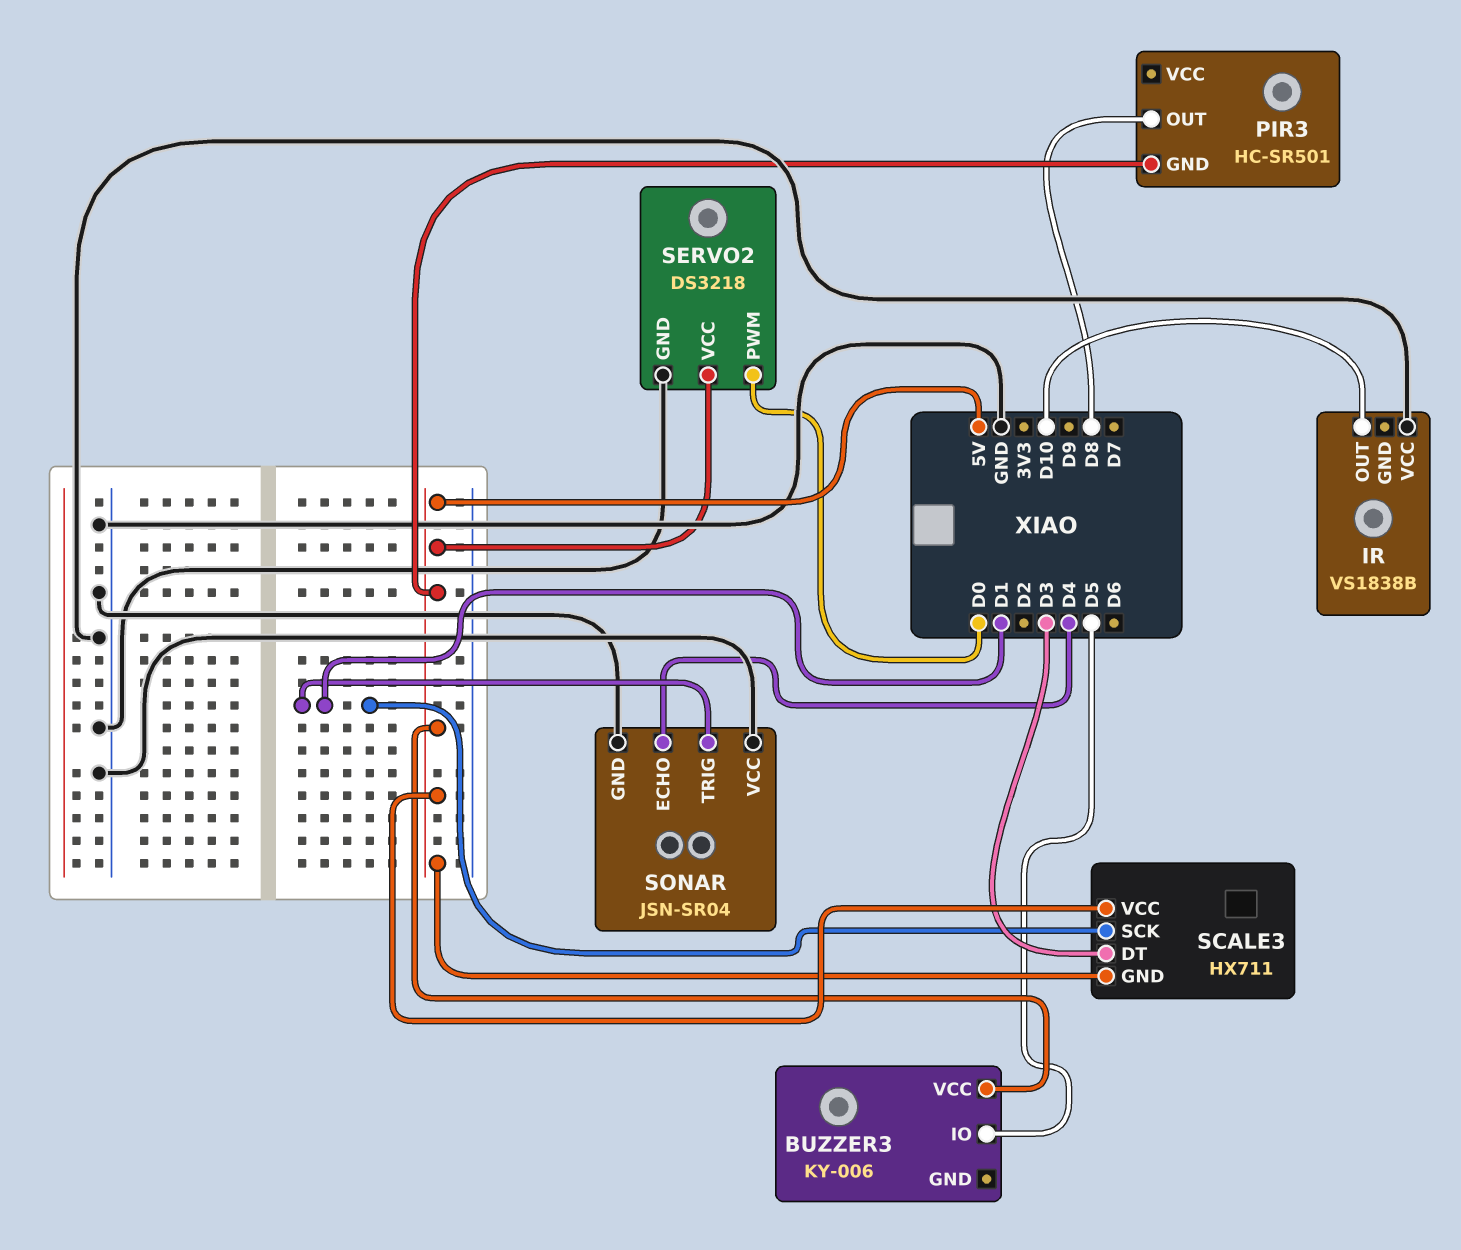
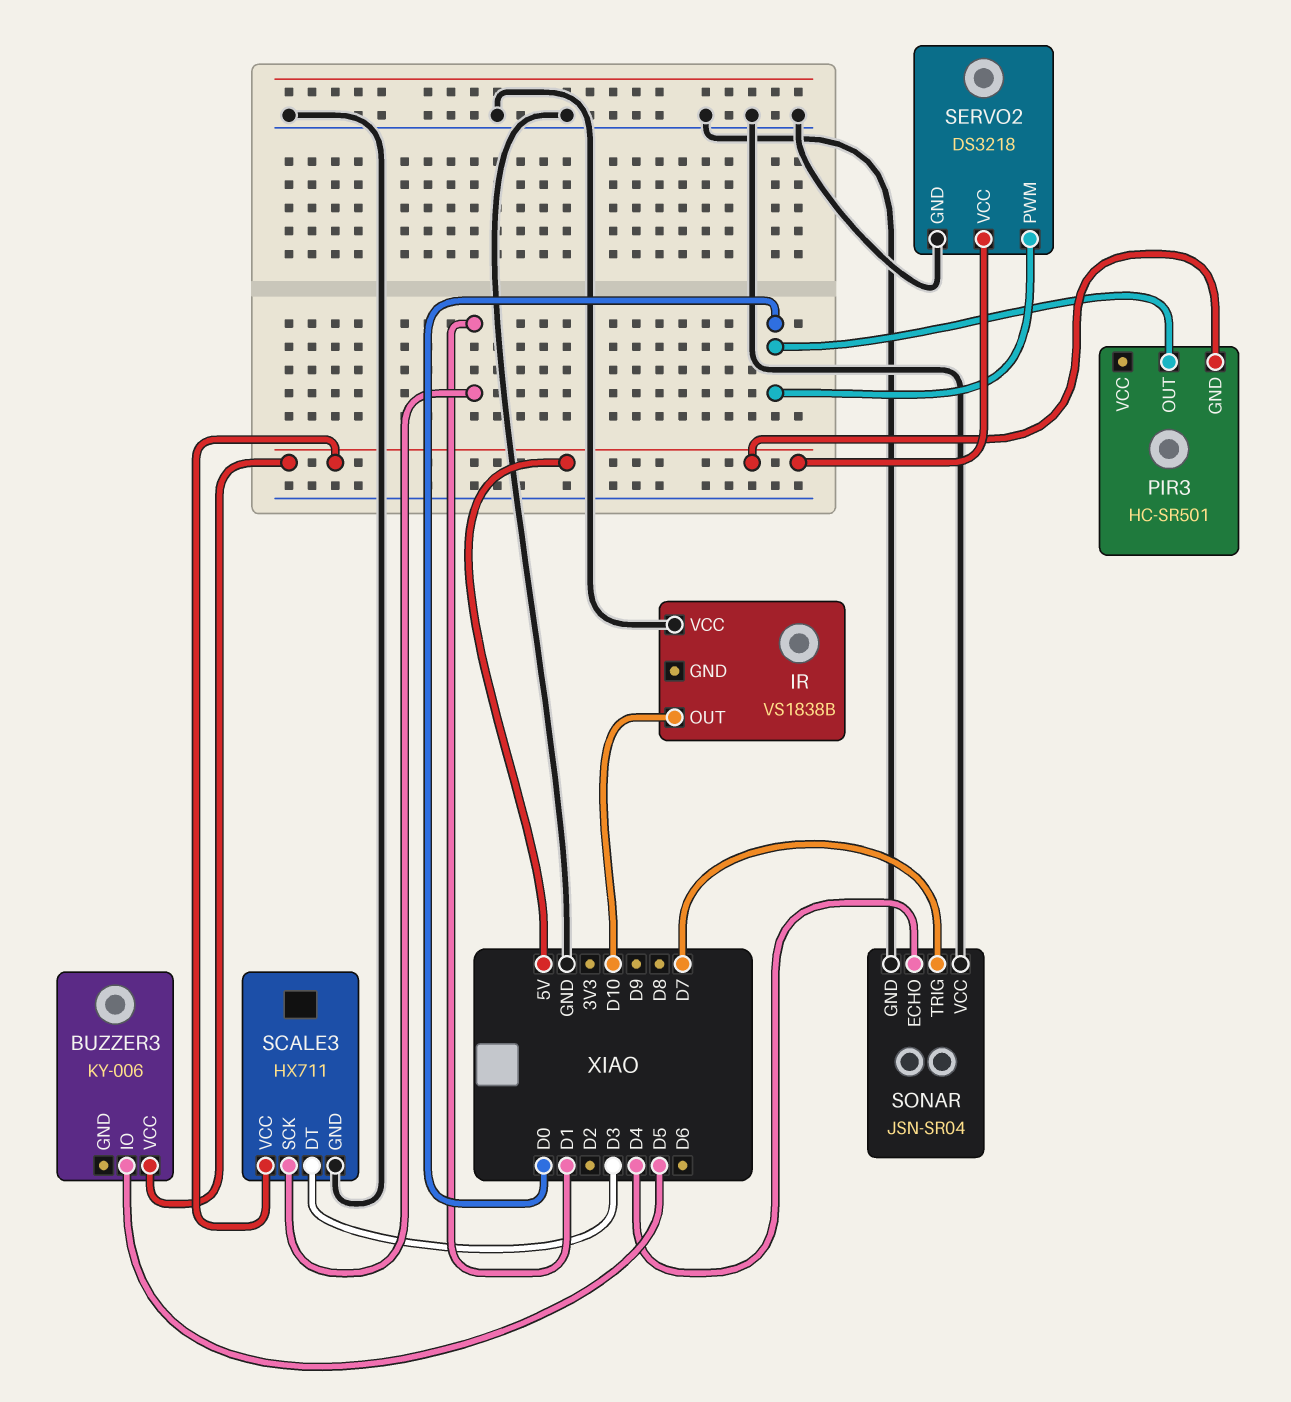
PIR3 pin OUT: D8 -> D0
SCALE3 pin GND: 5V -> GND
SONAR pin TRIG: D1 -> D7

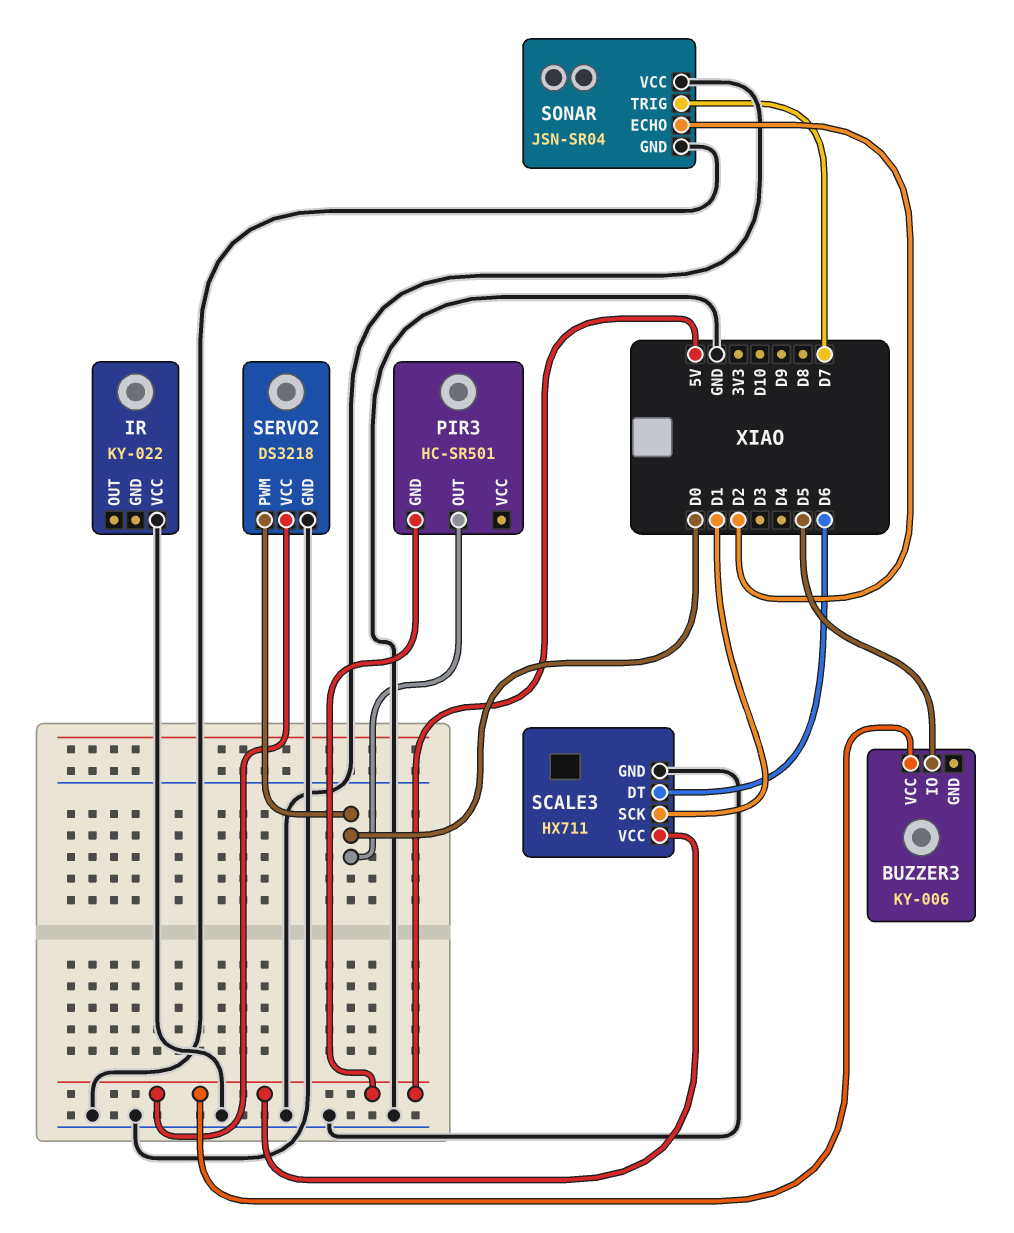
IR: VS1838B -> KY-022
IR pin OUT: D10 -> none
SCALE3 pin DT: D3 -> D6
SONAR pin ECHO: D4 -> D2

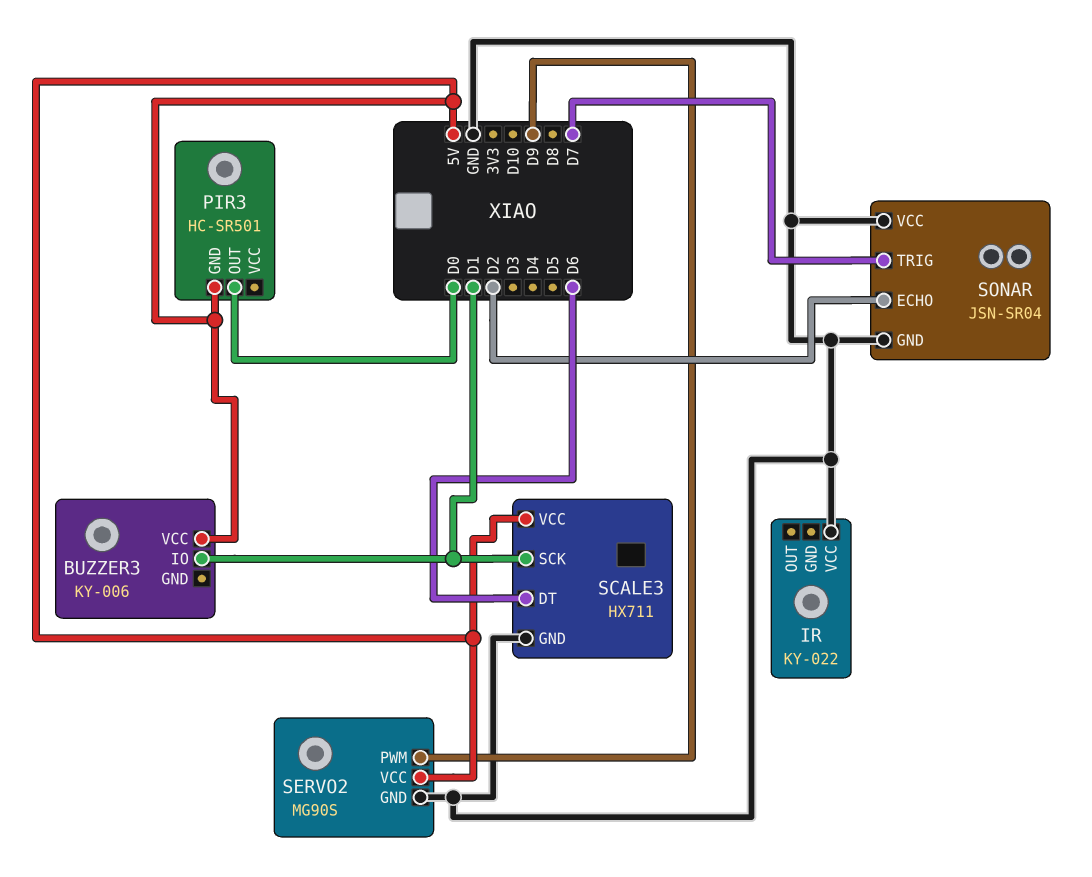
BUZZER3 pin IO: D5 -> D1
SERVO2: DS3218 -> MG90S
SERVO2 pin PWM: D0 -> D9

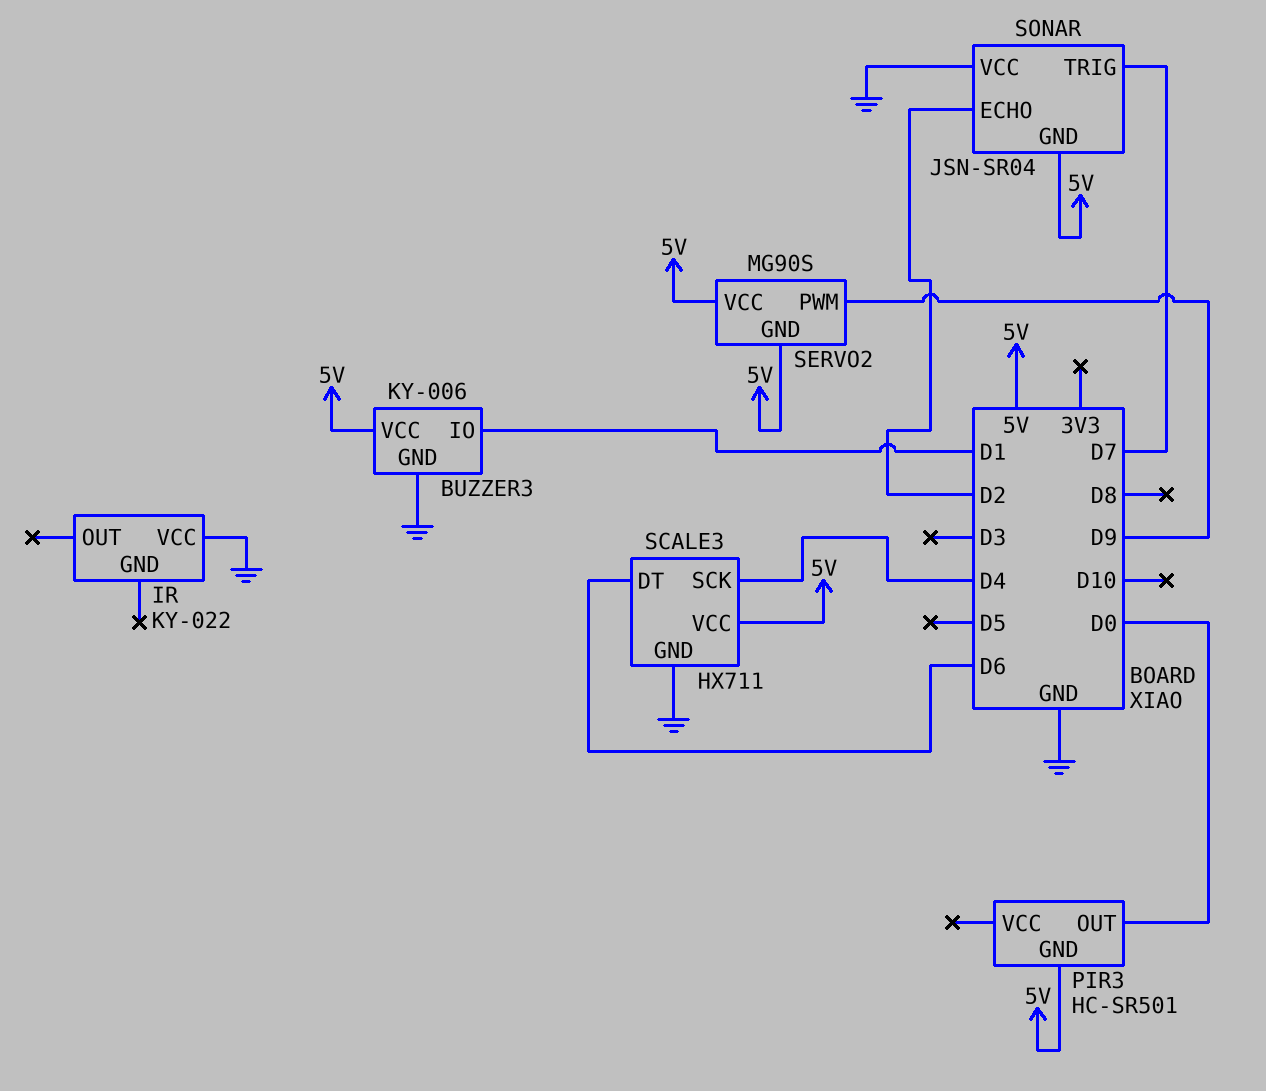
BUZZER3 pin GND: none -> GND
SCALE3 pin SCK: D1 -> D4
SERVO2 pin GND: GND -> 5V
SONAR pin GND: GND -> 5V

